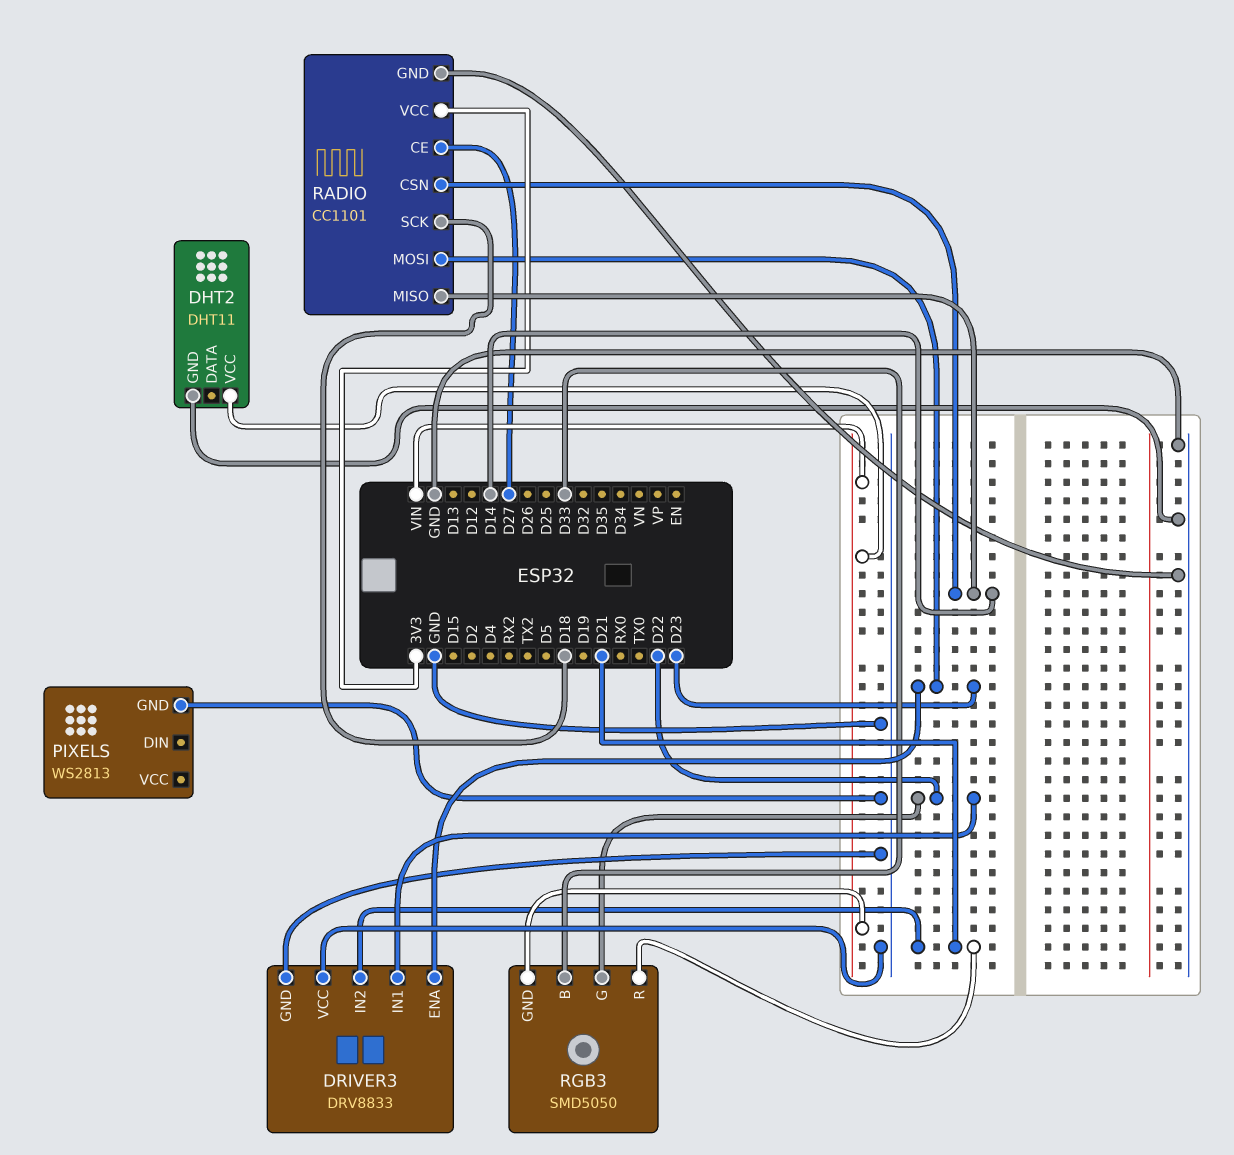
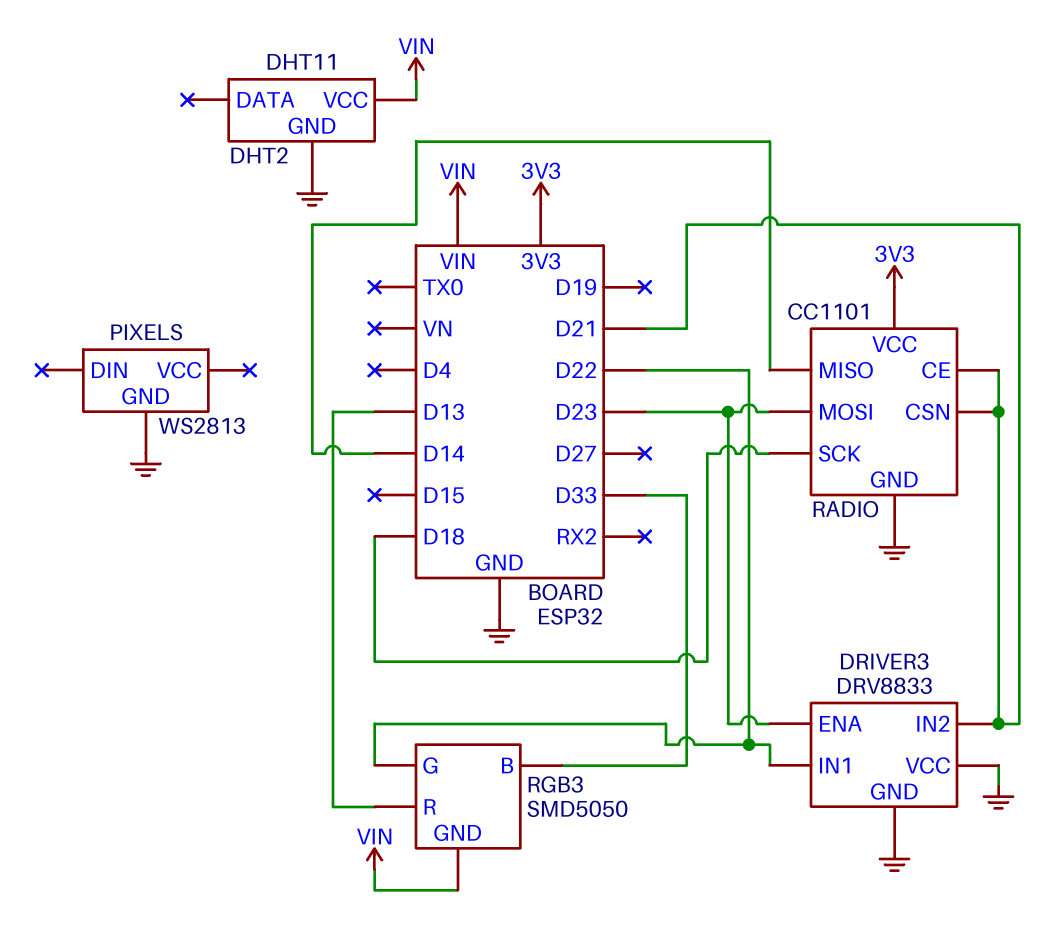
RADIO pin CE: D27 -> D21
RADIO pin CSN: D14 -> D21
RGB3 pin R: D21 -> D13

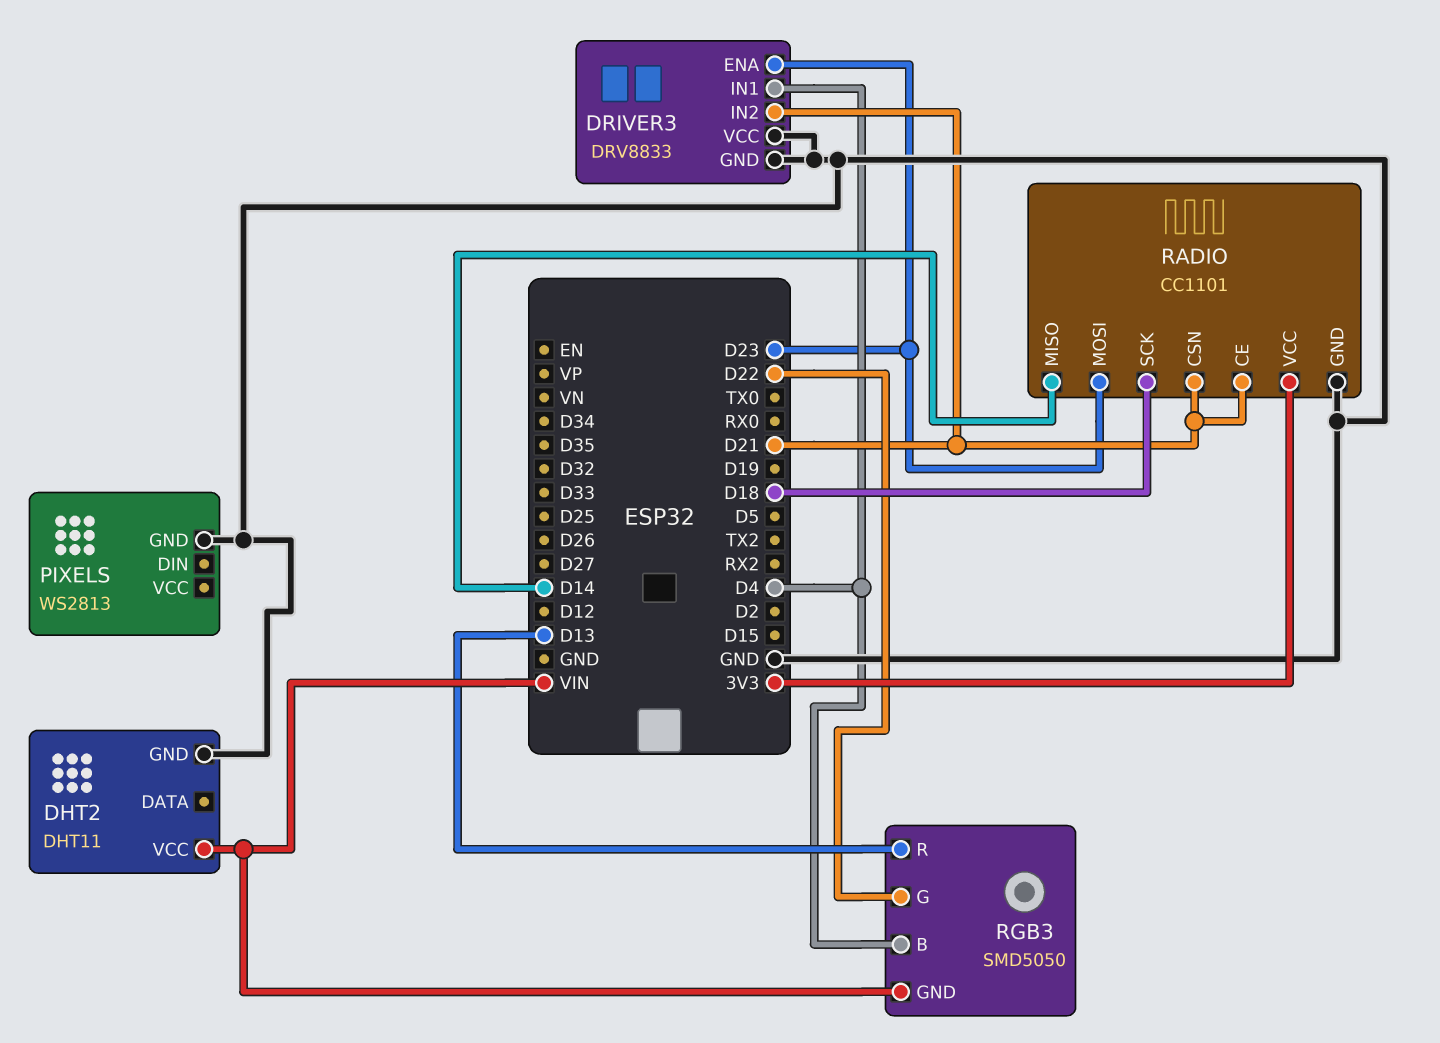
DRIVER3 pin IN1: D22 -> D4
RGB3 pin B: D33 -> D4

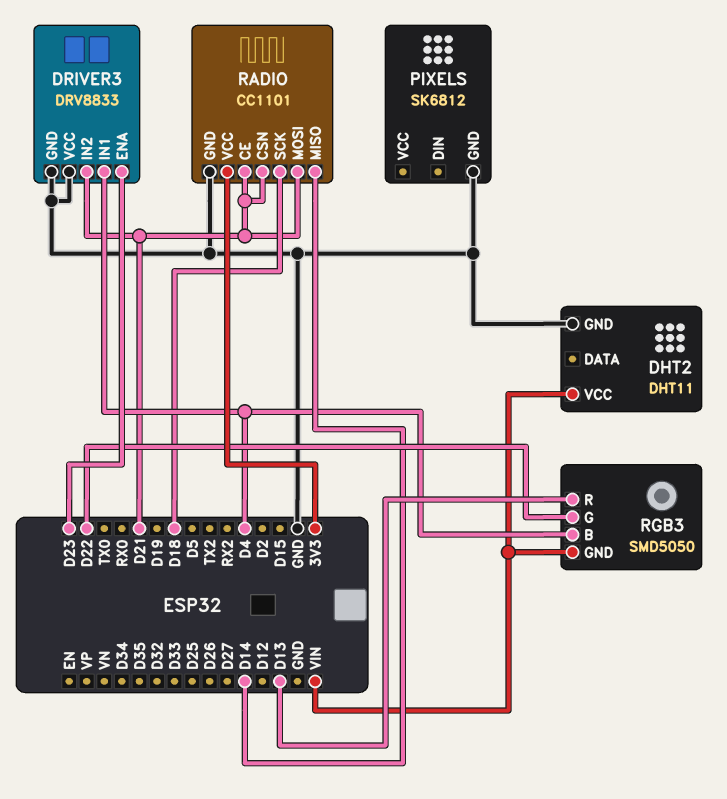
PIXELS: WS2813 -> SK6812
RADIO pin MOSI: D23 -> D21

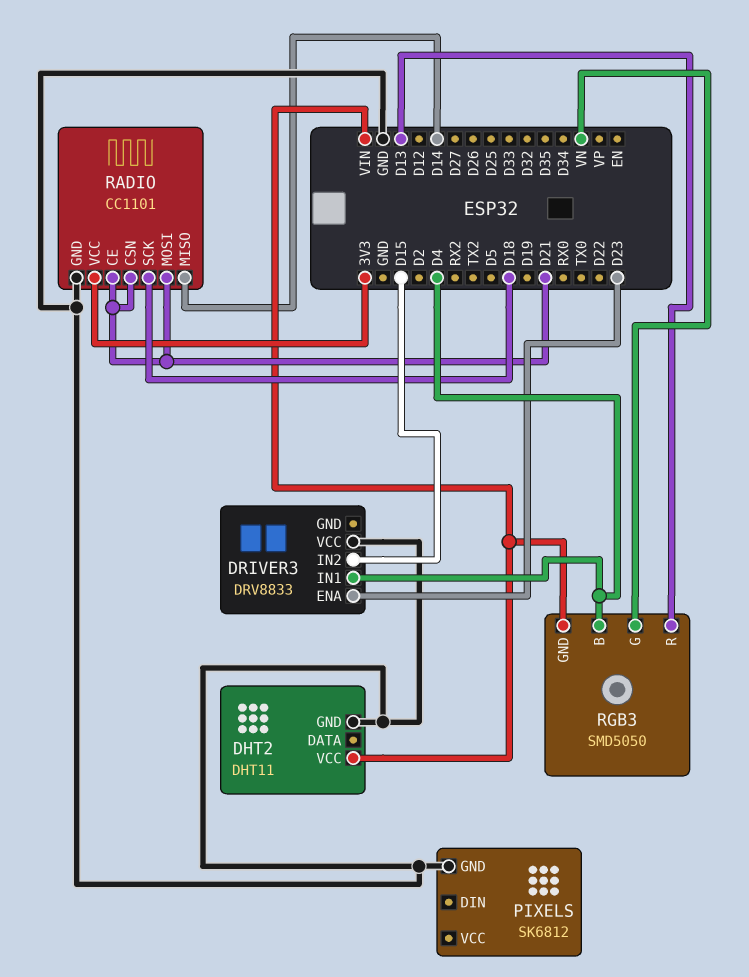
DRIVER3 pin GND: GND -> none
DRIVER3 pin IN2: D21 -> D15
RGB3 pin G: D22 -> VN

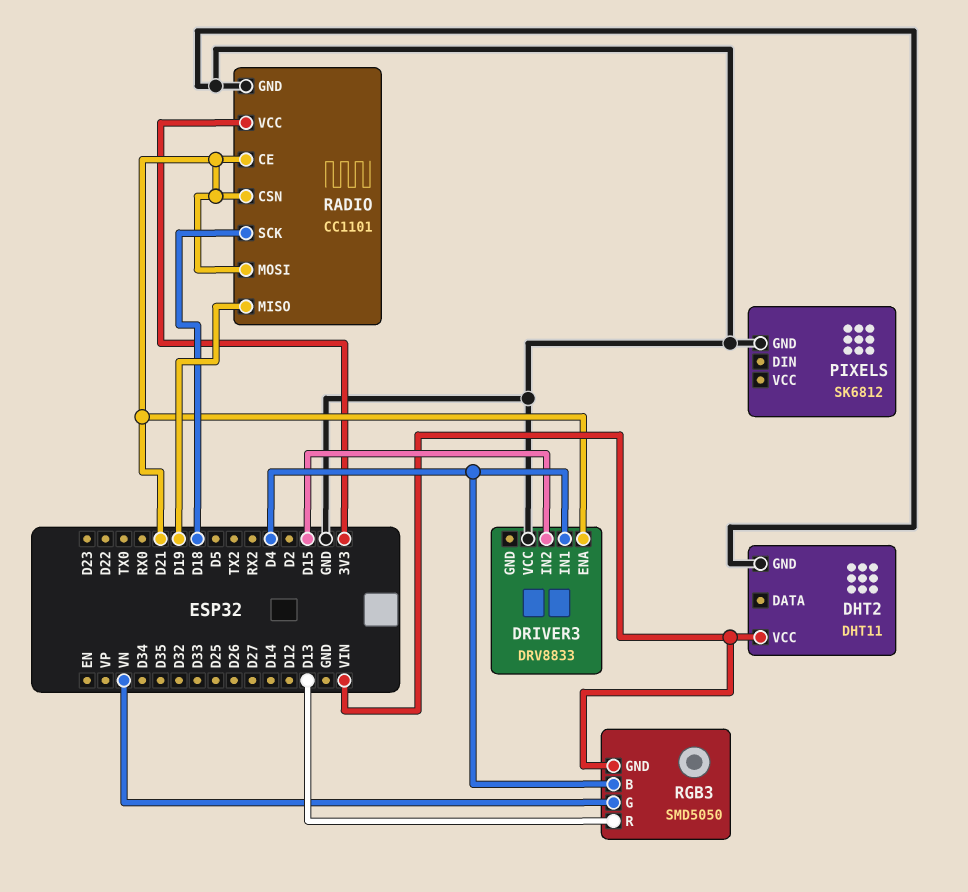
DRIVER3 pin ENA: D23 -> D21
RADIO pin MISO: D14 -> D19

